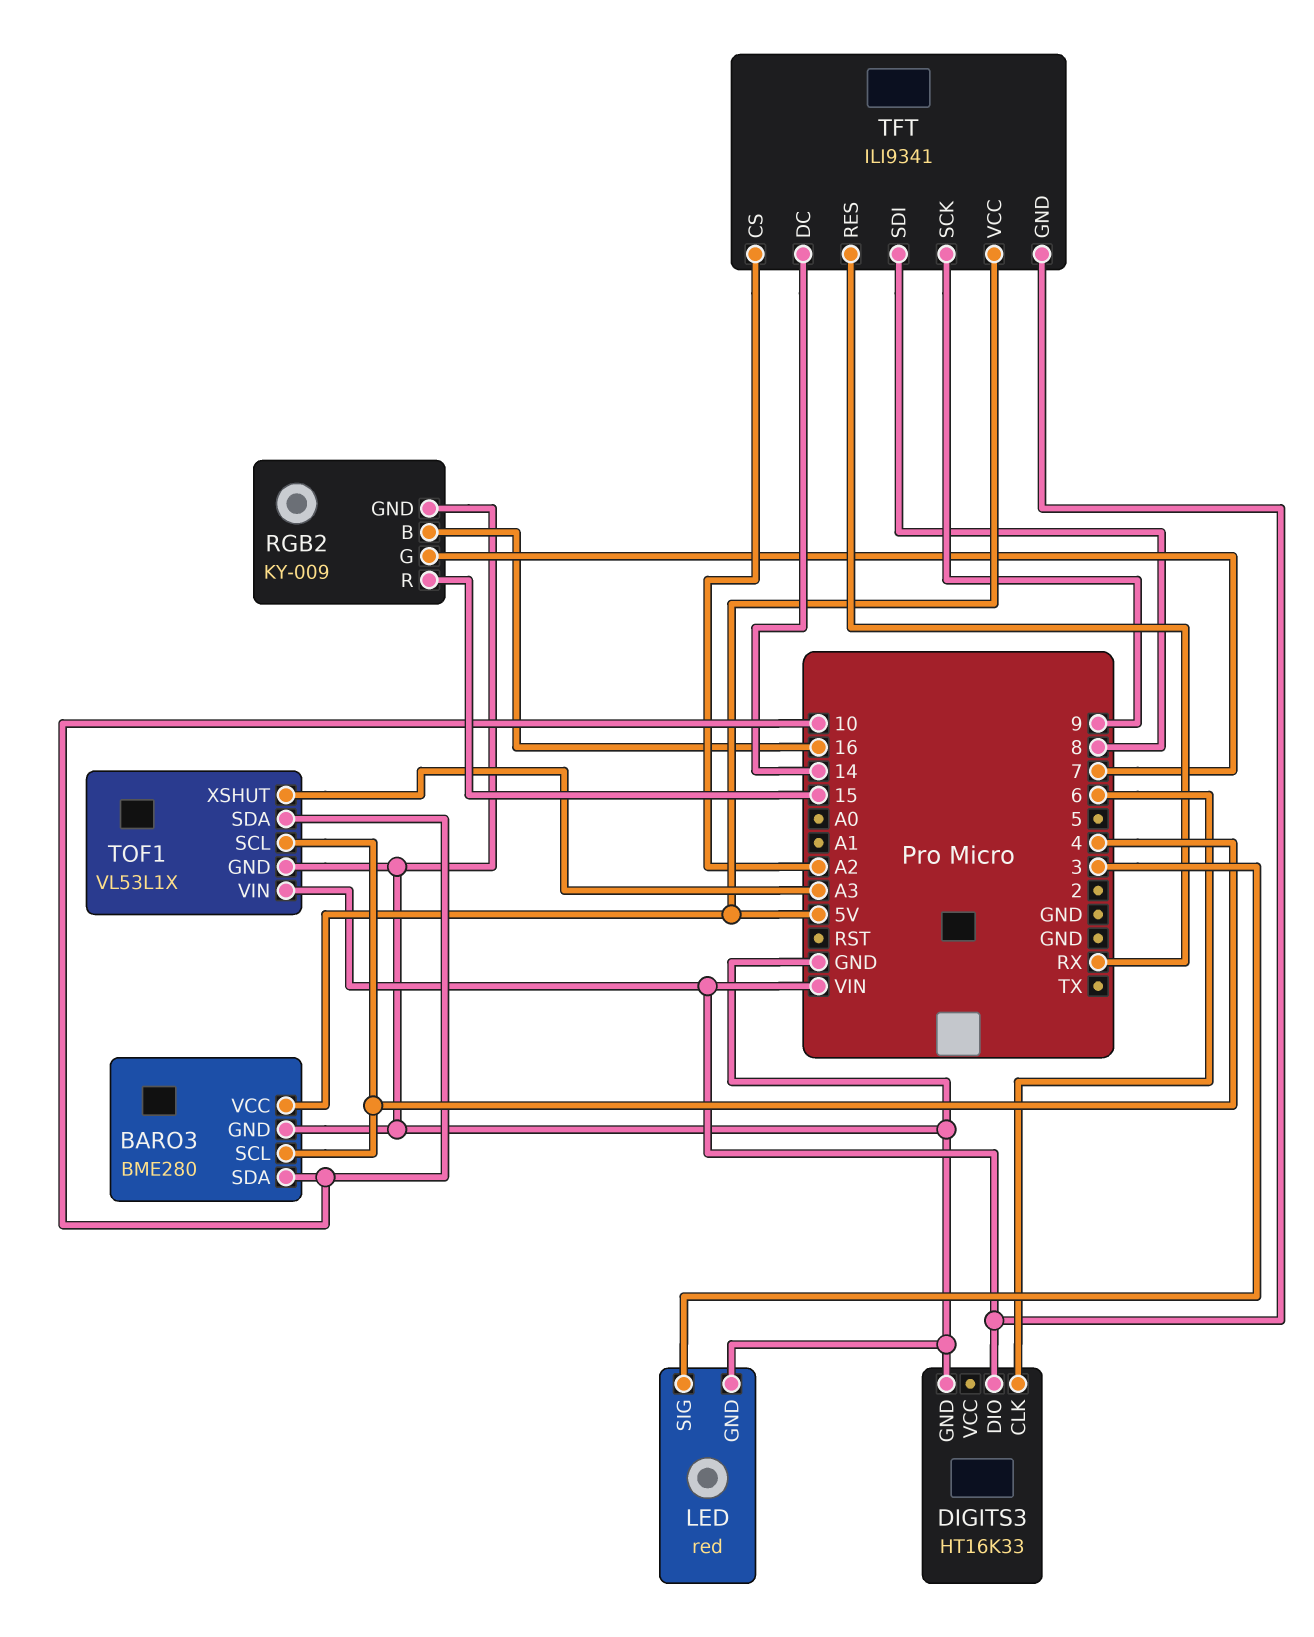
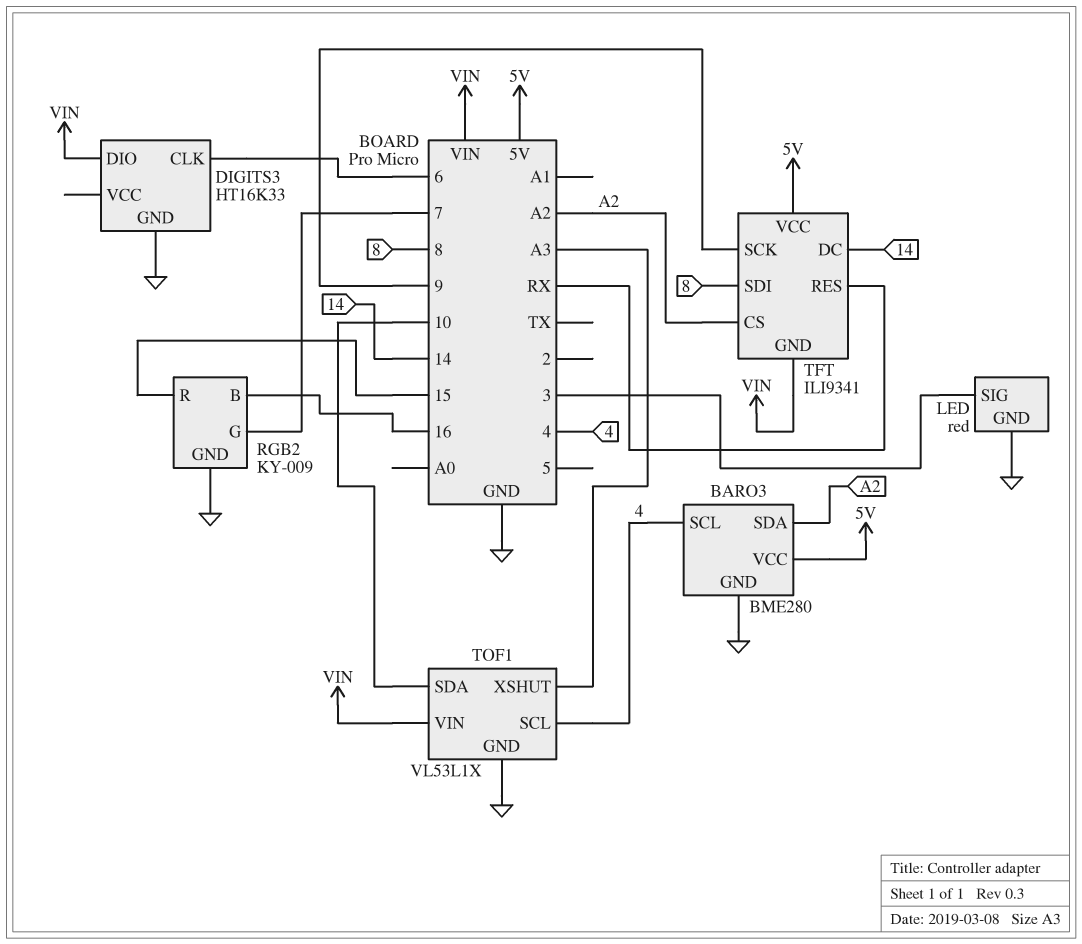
BARO3 pin SDA: 10 -> A2

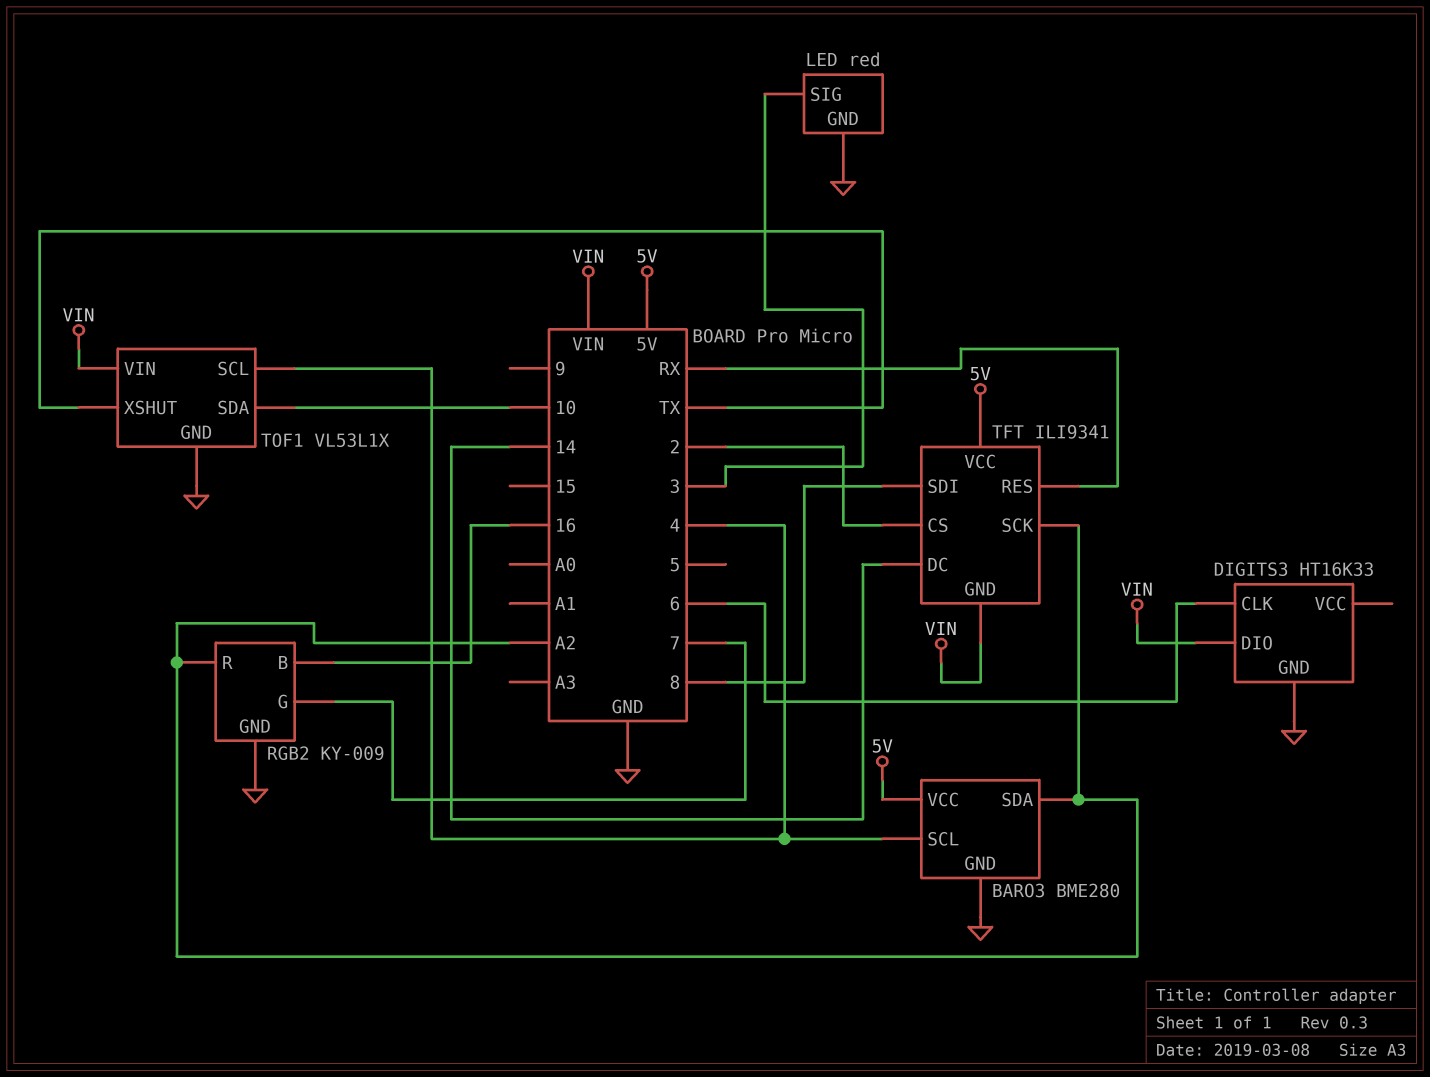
RGB2 pin R: 15 -> A2
TFT pin CS: A2 -> 2
TFT pin SCK: 9 -> A2
TOF1 pin XSHUT: A3 -> TX

